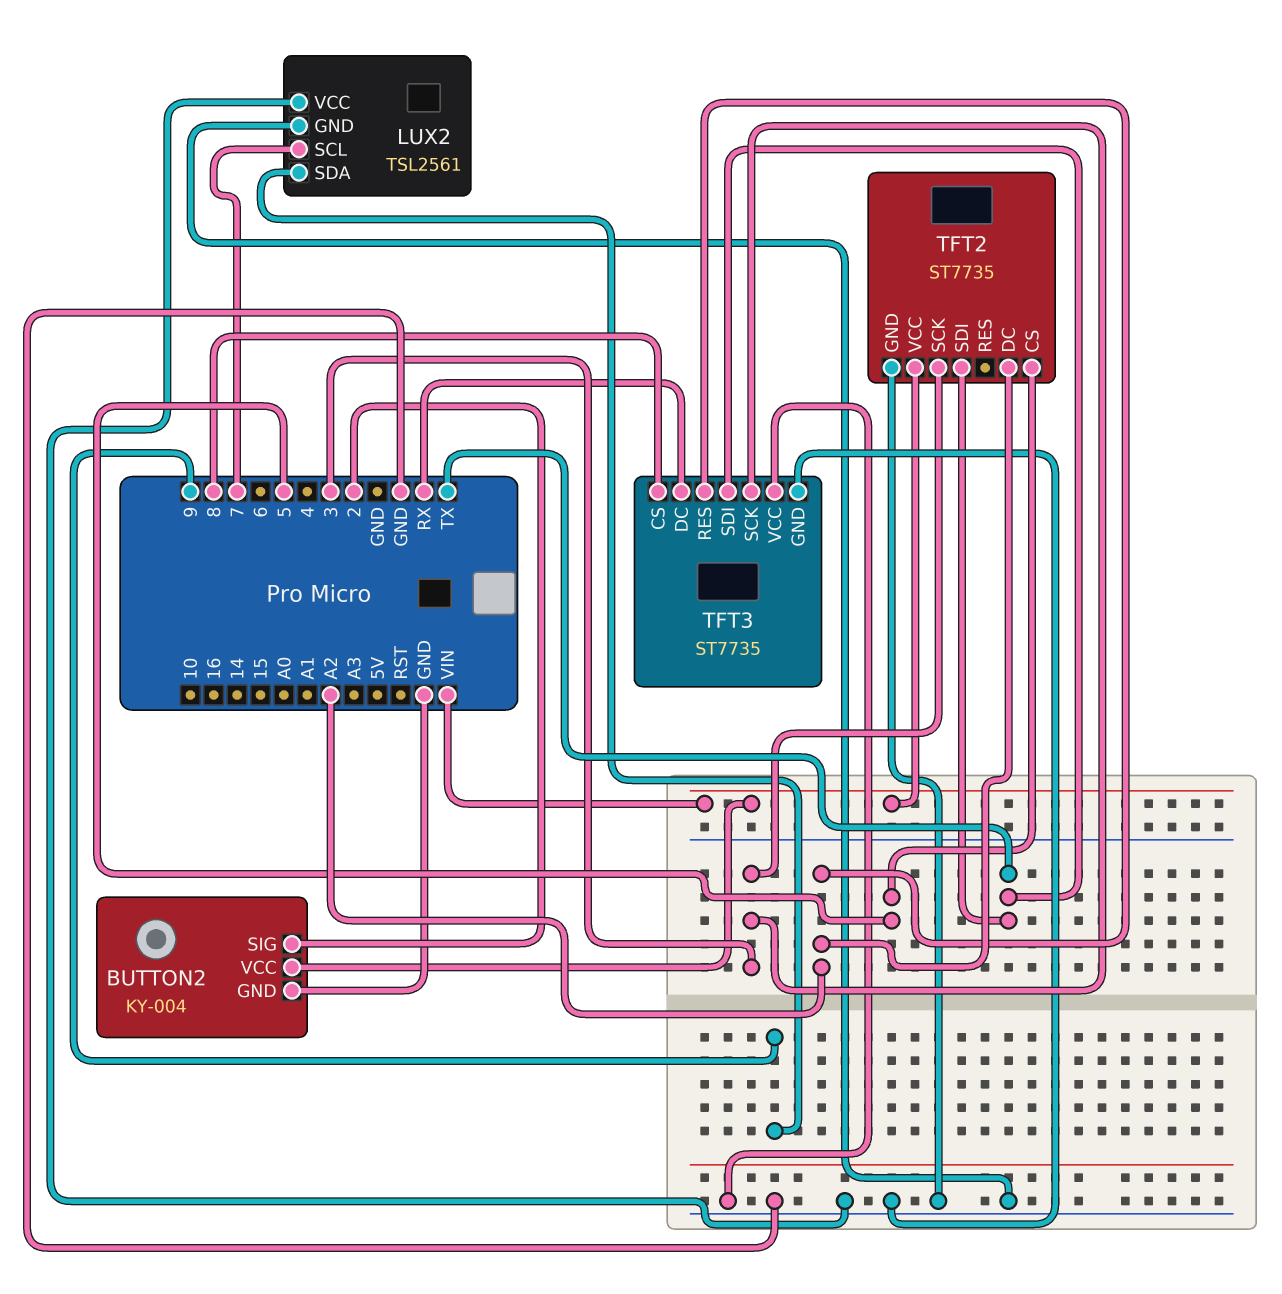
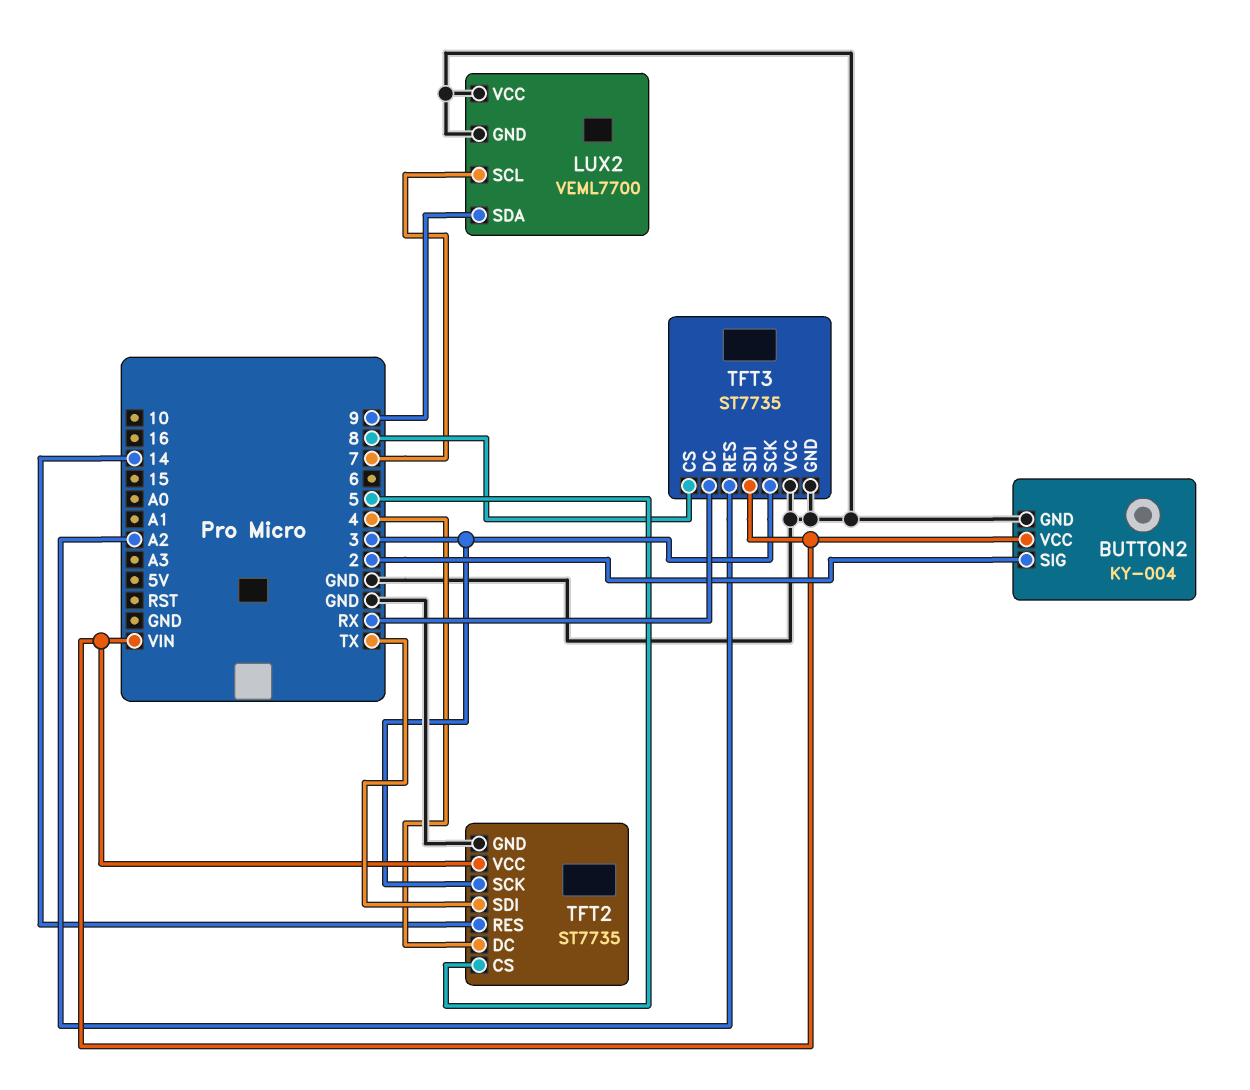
LUX2: TSL2561 -> VEML7700
TFT2 pin DC: A2 -> 4
TFT2 pin RES: none -> 14
TFT3 pin SDI: TX -> VIN

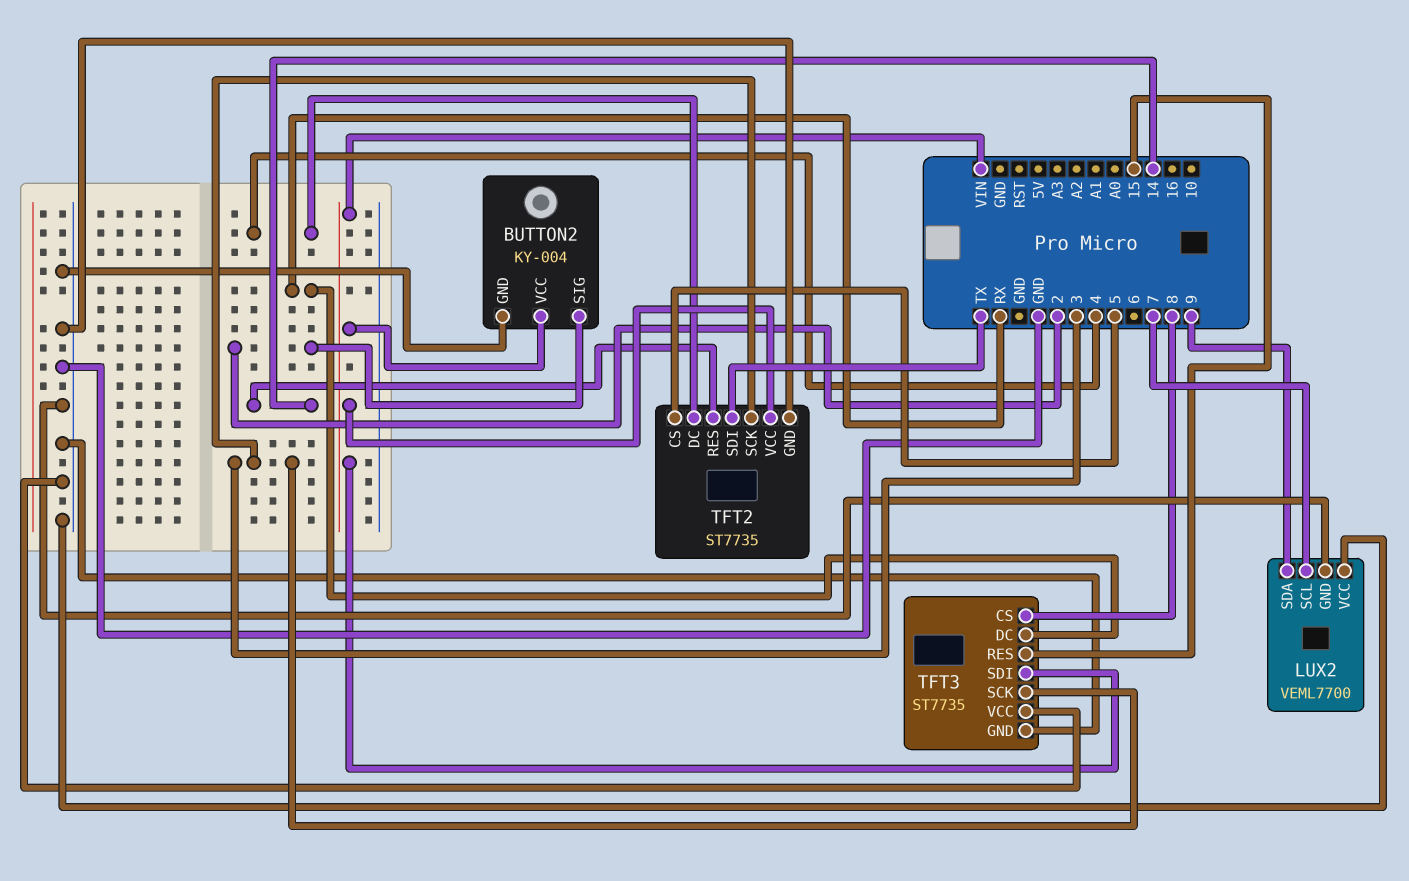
TFT3 pin RES: A2 -> 15

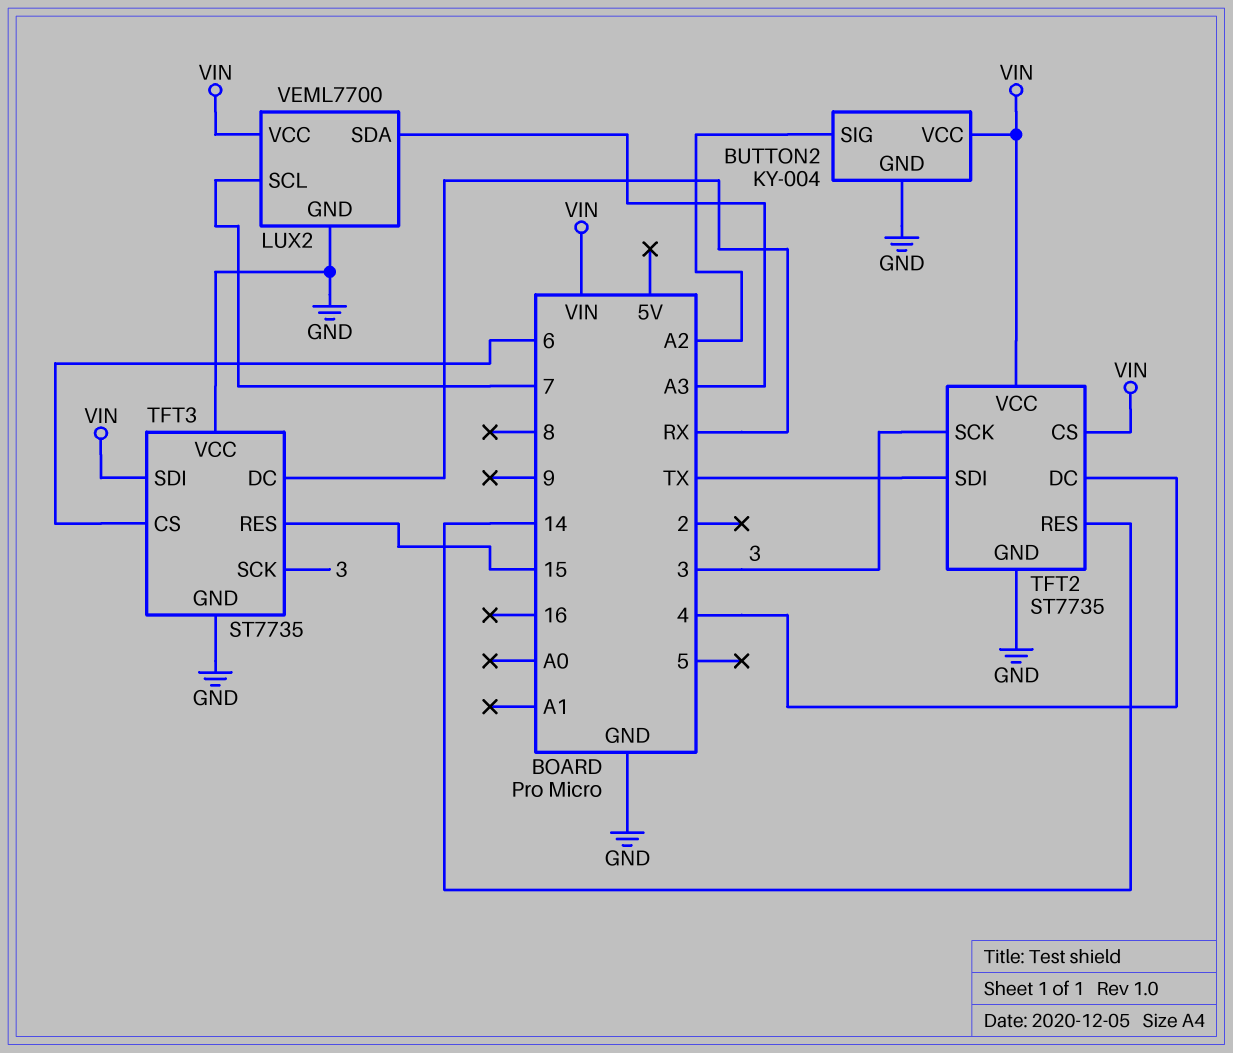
BUTTON2 pin SIG: 2 -> A2
LUX2 pin SDA: 9 -> A3
LUX2 pin VCC: GND -> VIN
TFT2 pin CS: 5 -> VIN
TFT3 pin CS: 8 -> 6

